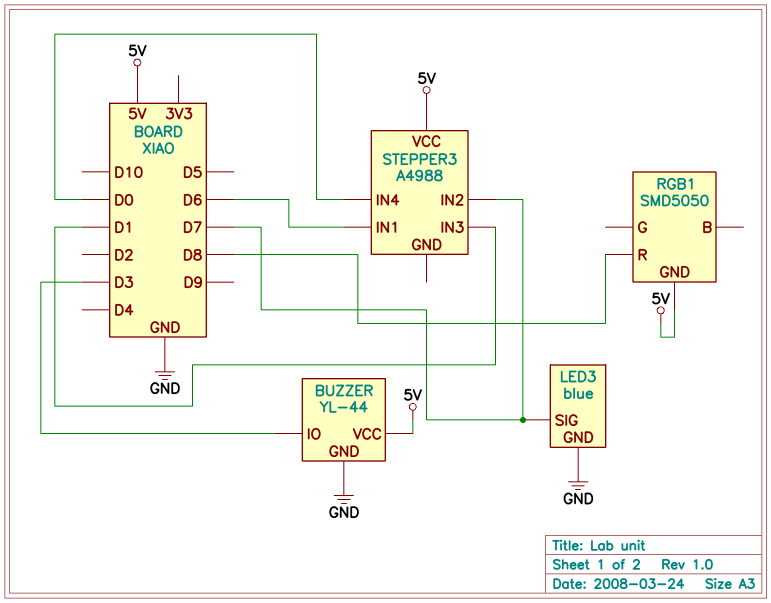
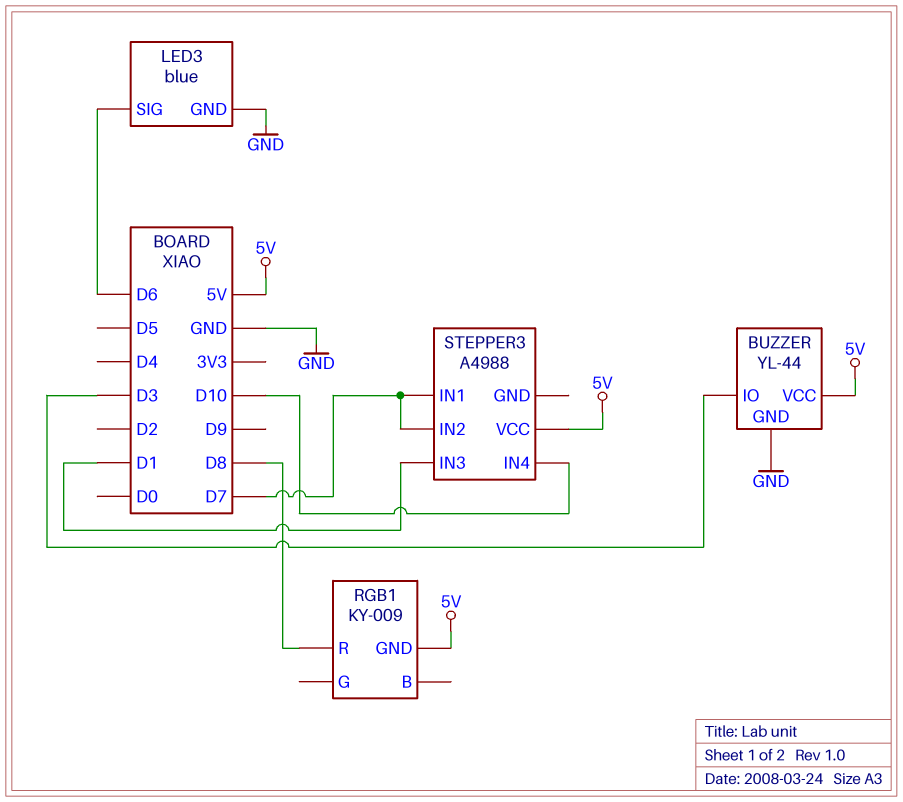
LED3 pin SIG: D7 -> D6
RGB1: SMD5050 -> KY-009
STEPPER3 pin IN1: D6 -> D7
STEPPER3 pin IN4: D0 -> D10

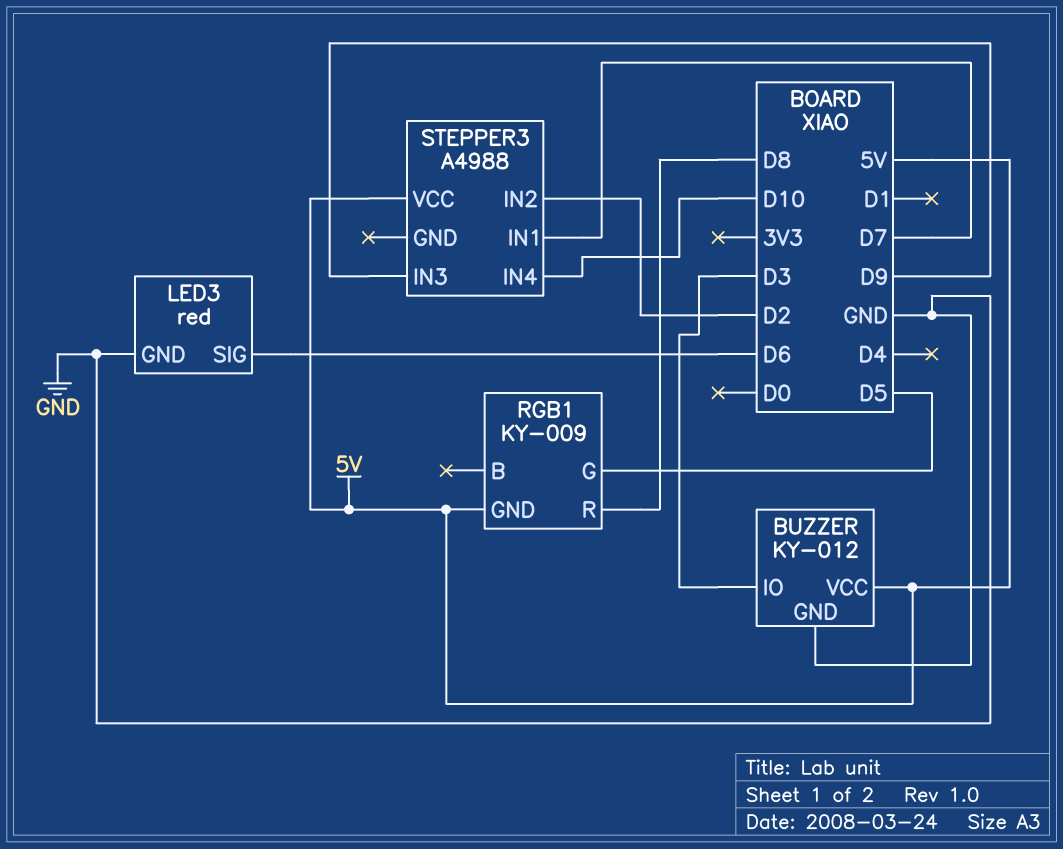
BUZZER: YL-44 -> KY-012
LED3: blue -> red
RGB1 pin G: none -> D5
STEPPER3 pin IN2: D7 -> D2
STEPPER3 pin IN3: D1 -> D9

